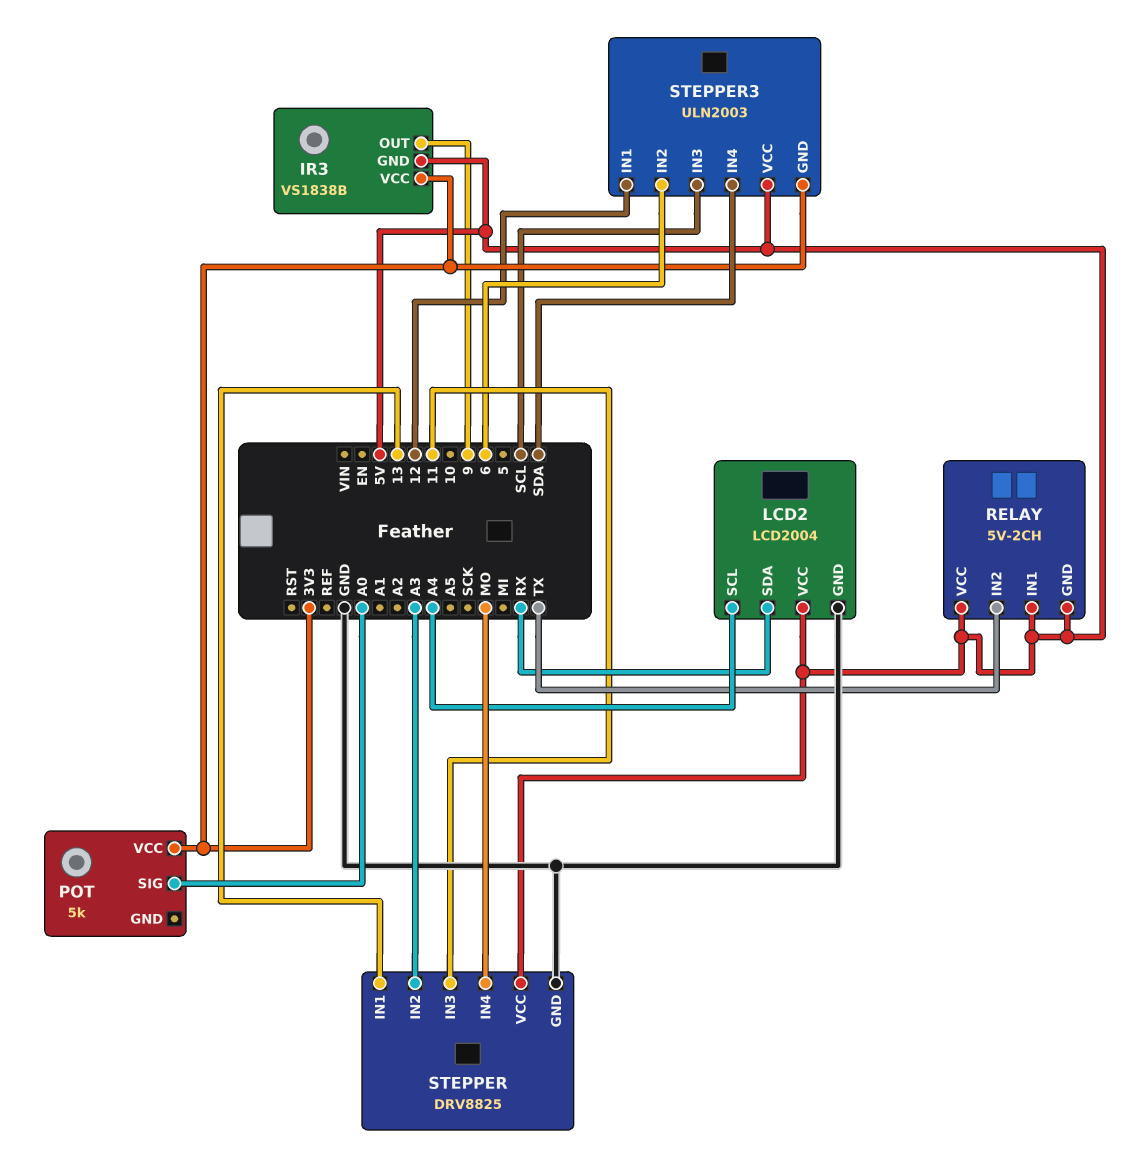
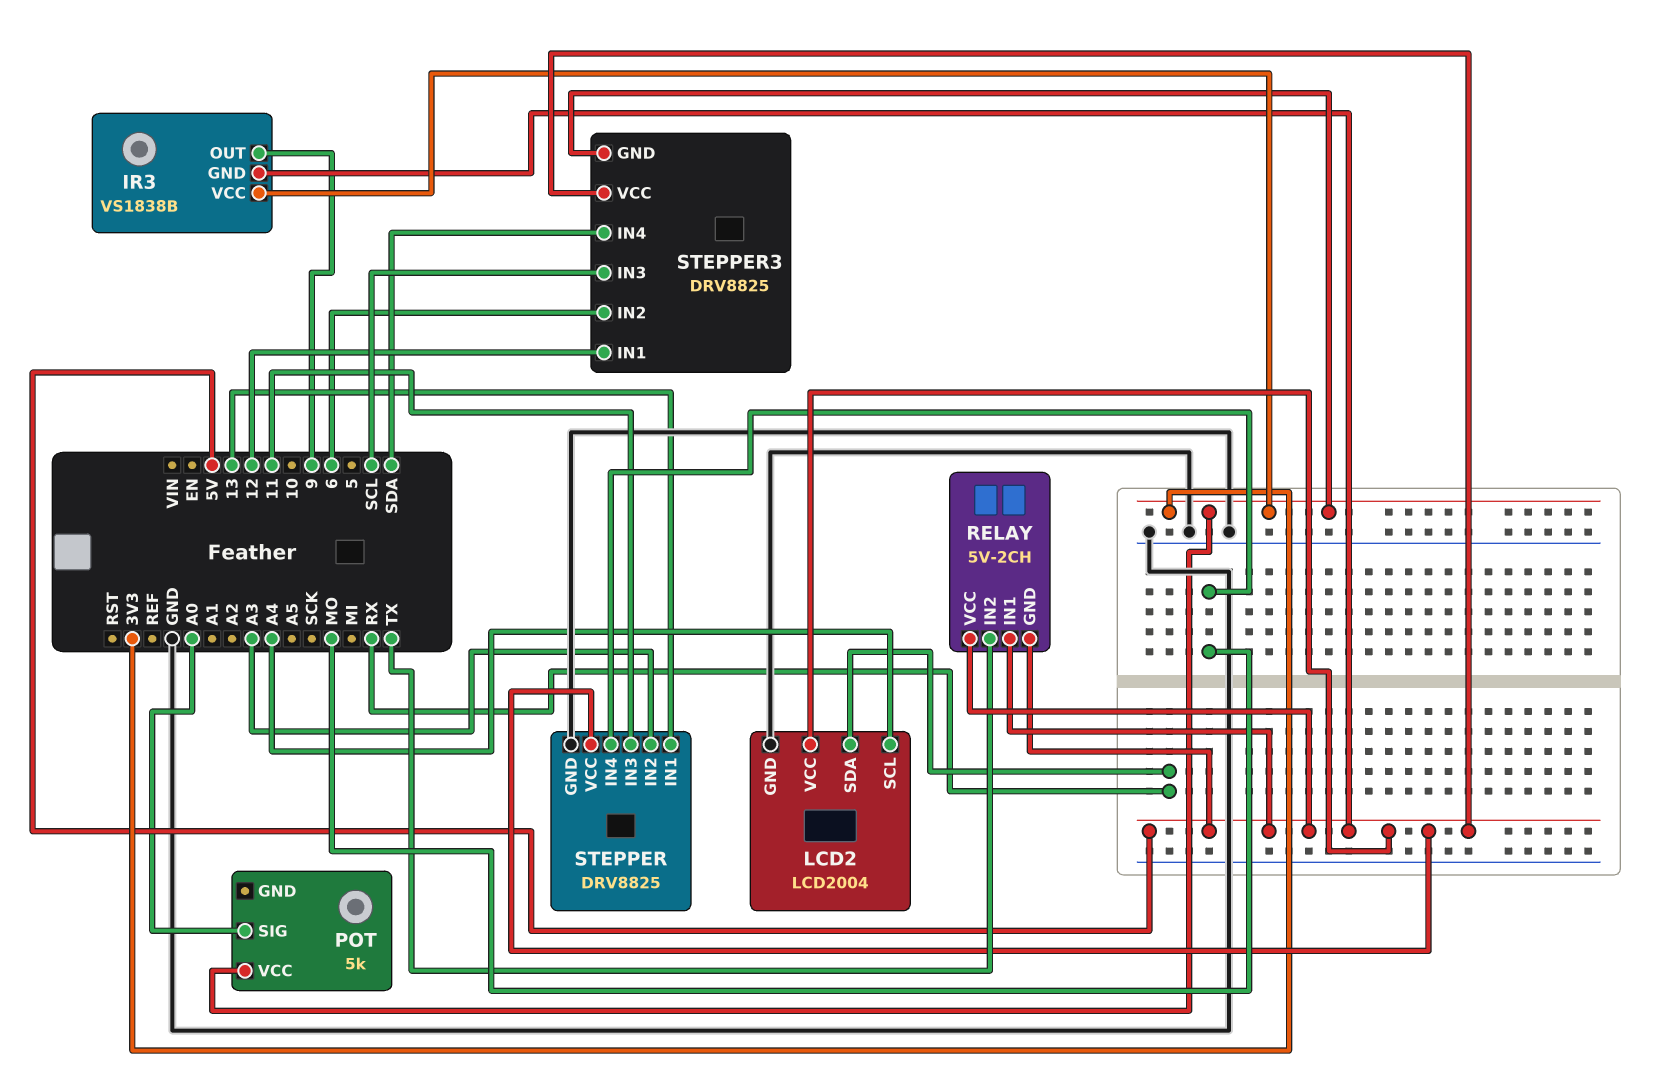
STEPPER3: ULN2003 -> DRV8825

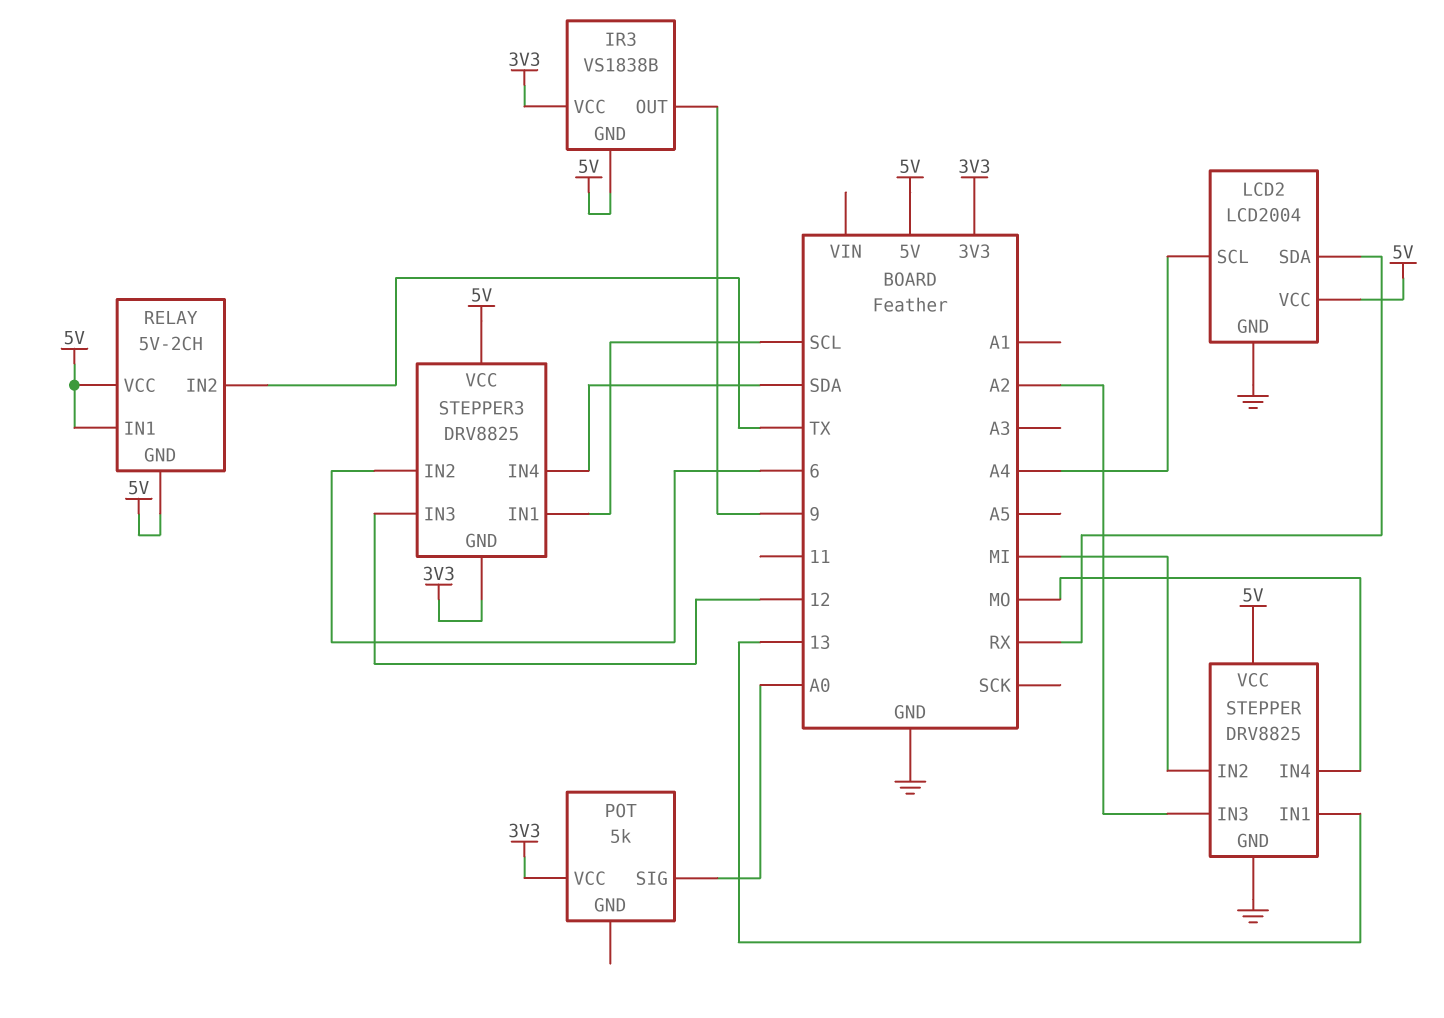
STEPPER pin IN2: A3 -> MI
STEPPER pin IN3: 11 -> A2
STEPPER3 pin IN1: 12 -> SCL
STEPPER3 pin IN3: SCL -> 12

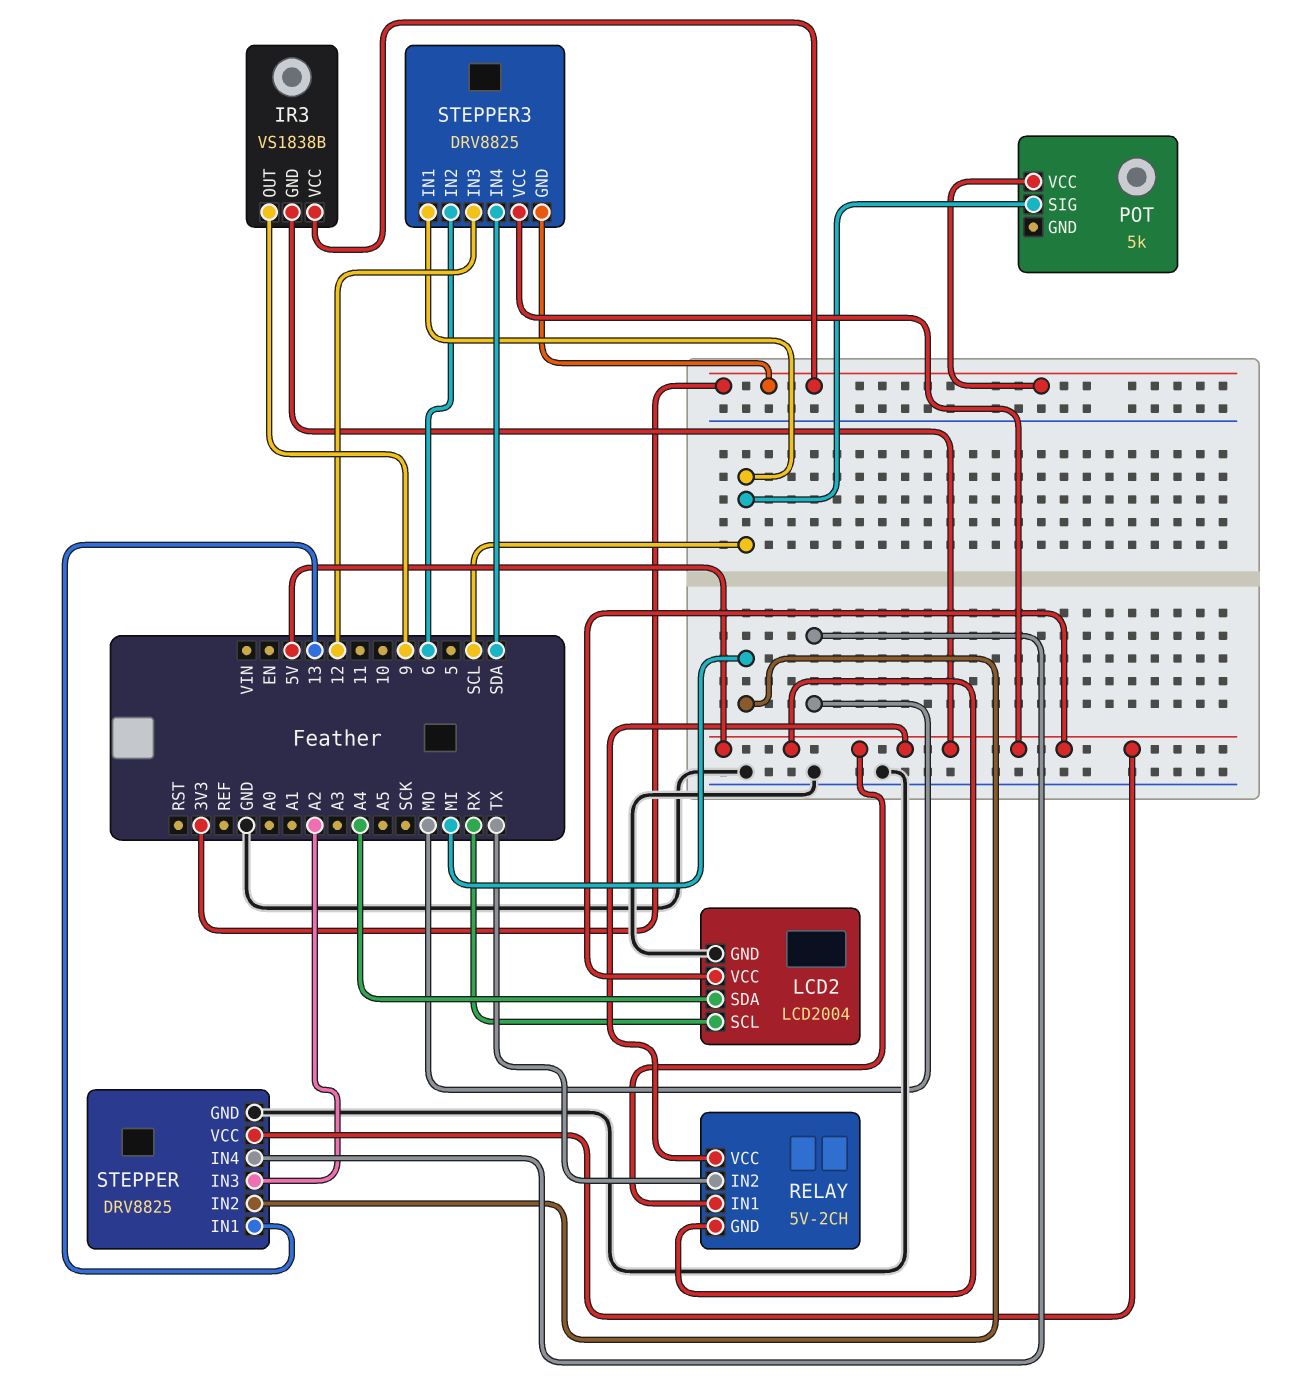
LCD2 pin SCL: A4 -> RX
LCD2 pin SDA: RX -> A4
POT pin SIG: A0 -> SCL

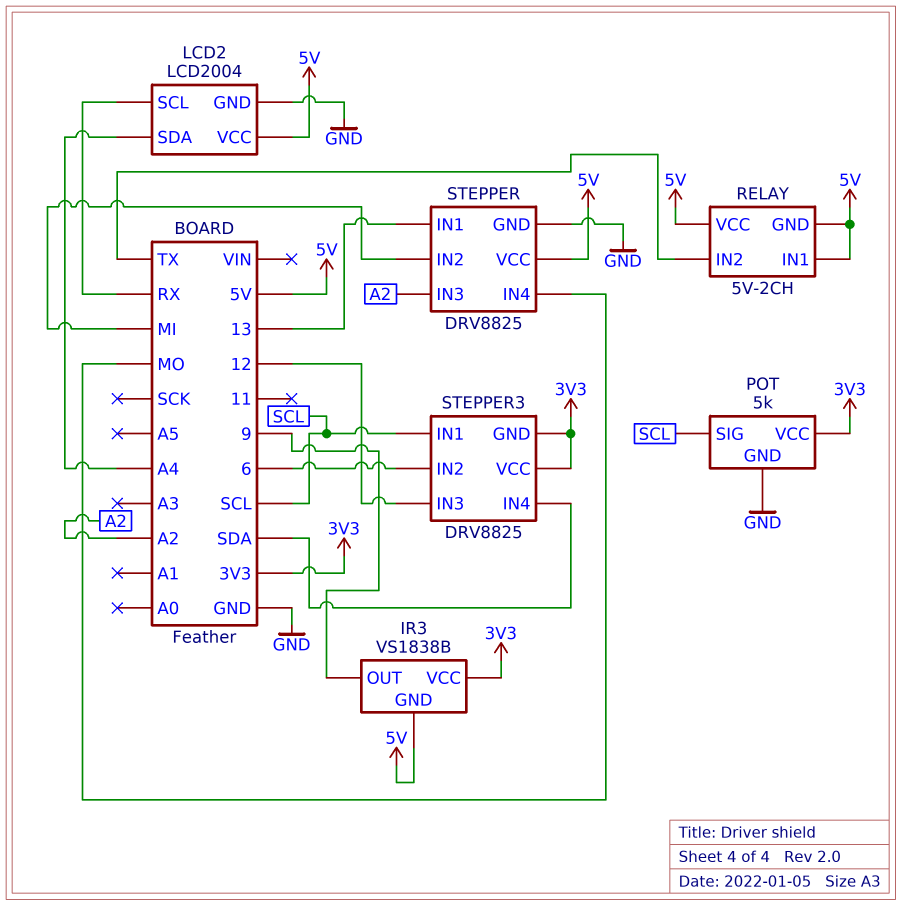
POT pin GND: none -> GND
STEPPER3 pin VCC: 5V -> 3V3

